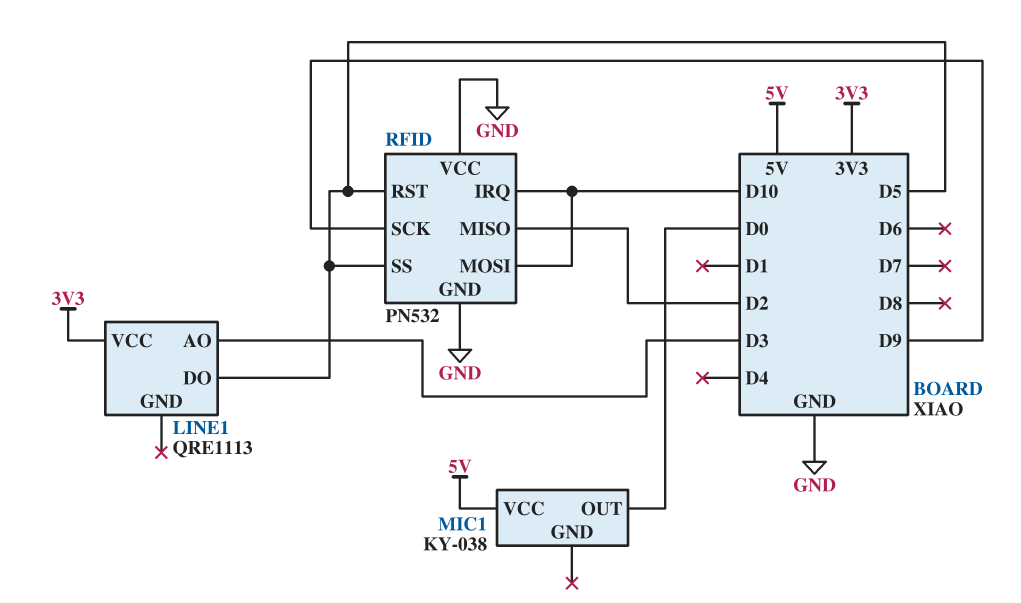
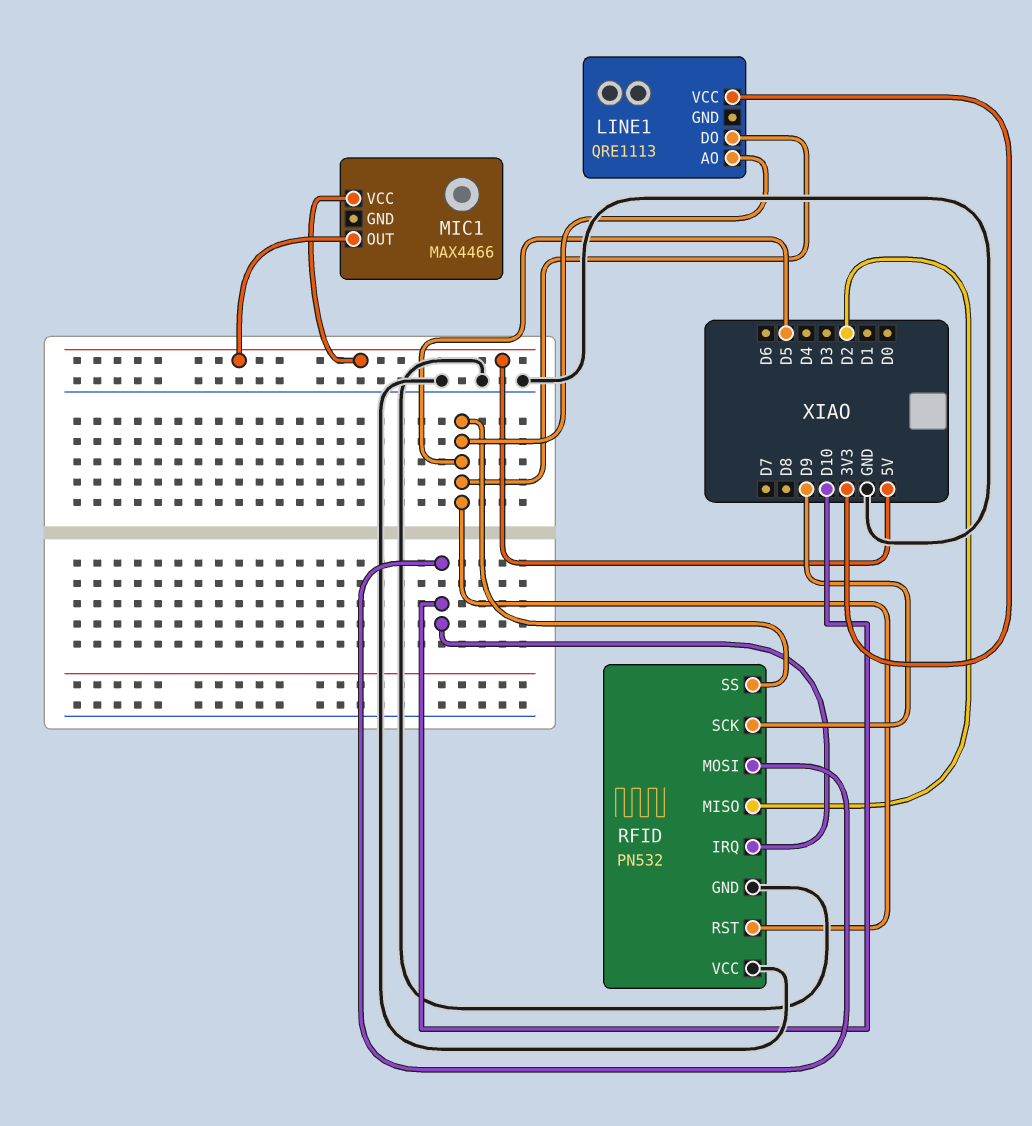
LINE1 pin AO: D3 -> D5
MIC1: KY-038 -> MAX4466
MIC1 pin OUT: D0 -> 5V

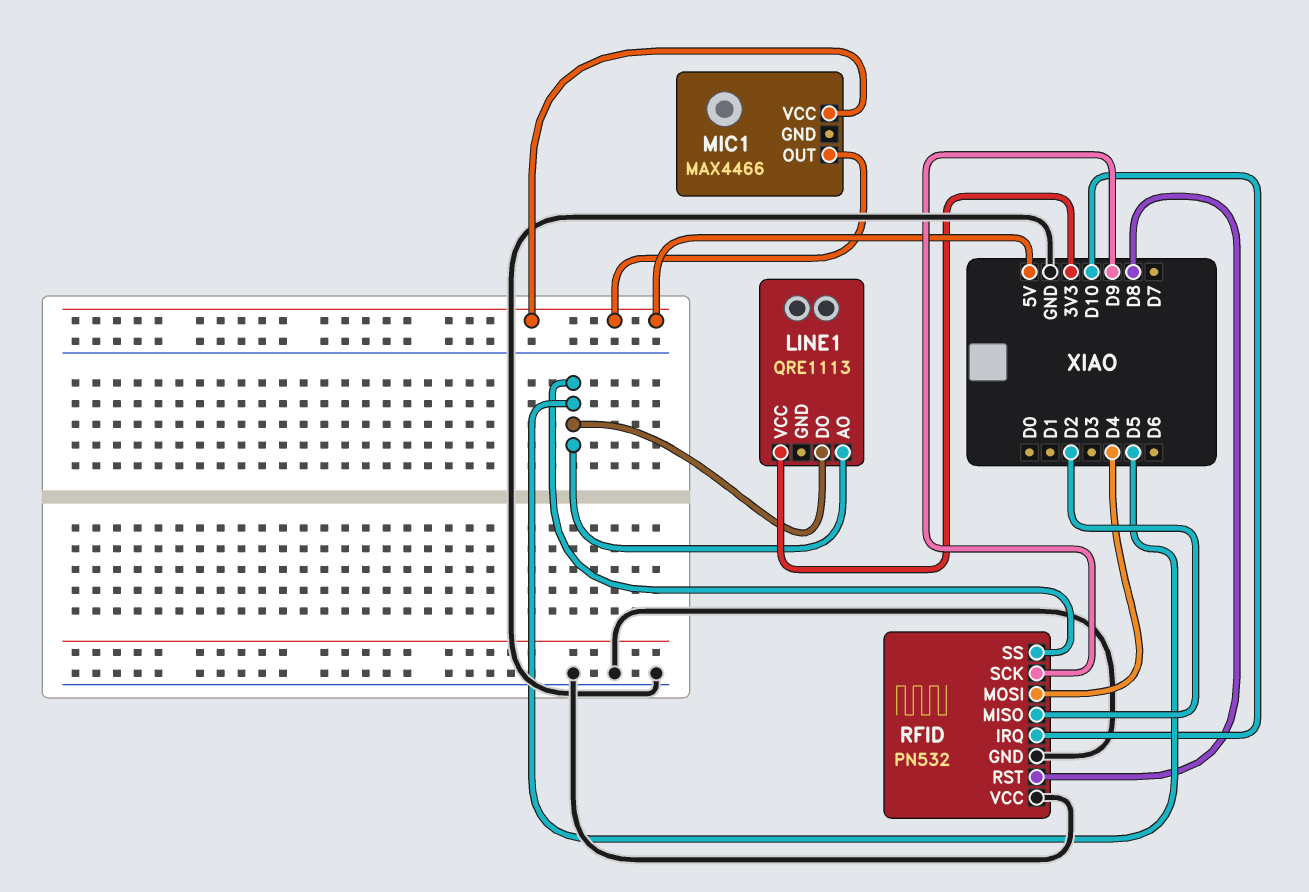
RFID pin MOSI: D10 -> D4
RFID pin RST: D5 -> D8

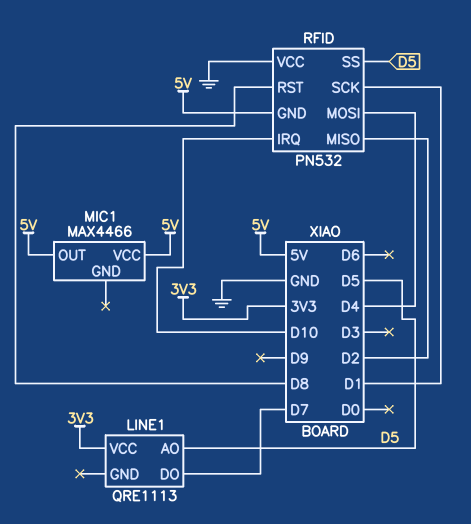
LINE1 pin DO: D5 -> D7
RFID pin GND: GND -> 5V
RFID pin SCK: D9 -> D1

